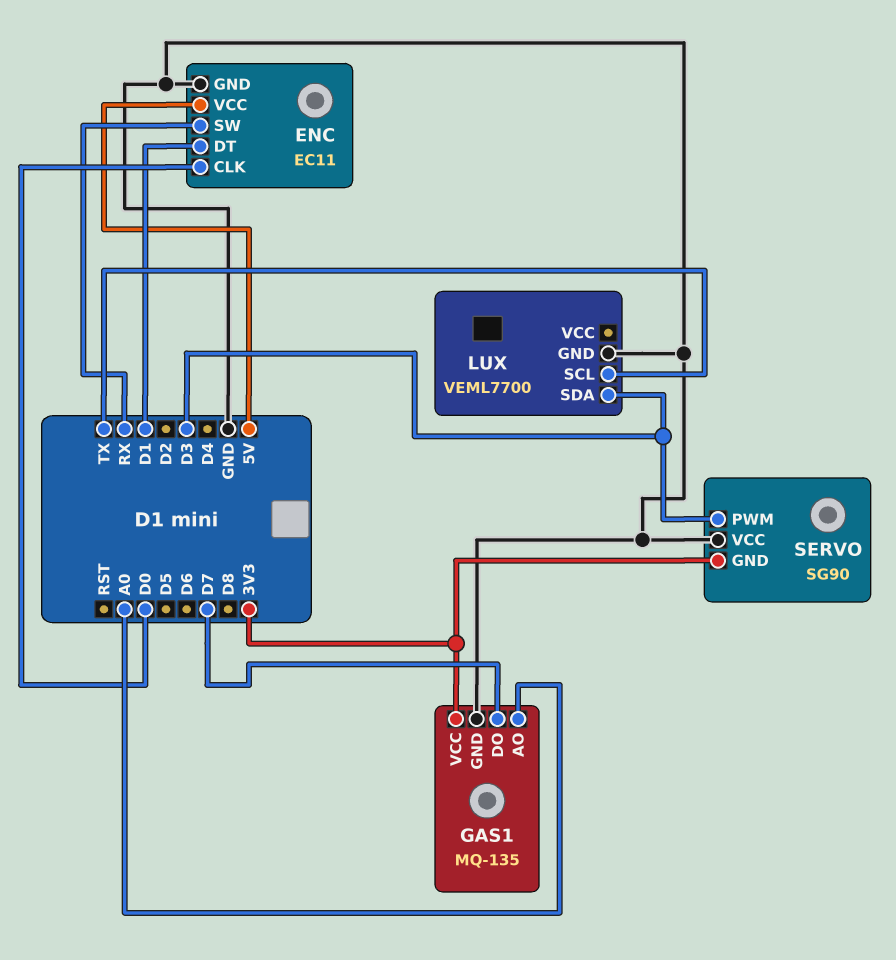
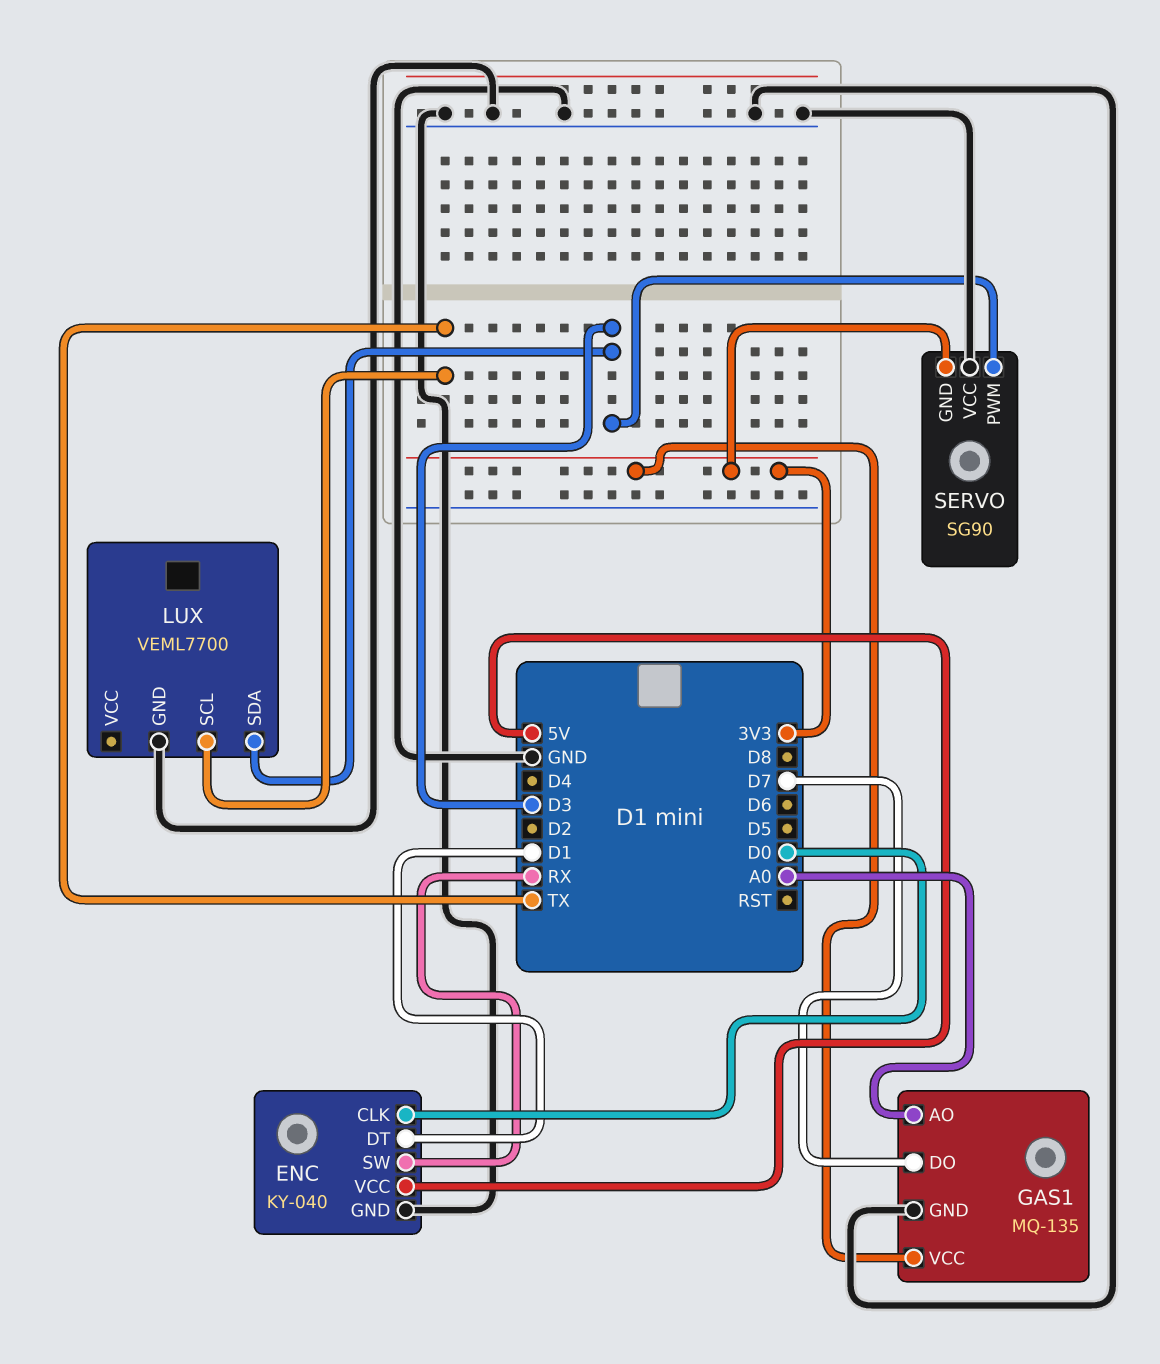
ENC: EC11 -> KY-040

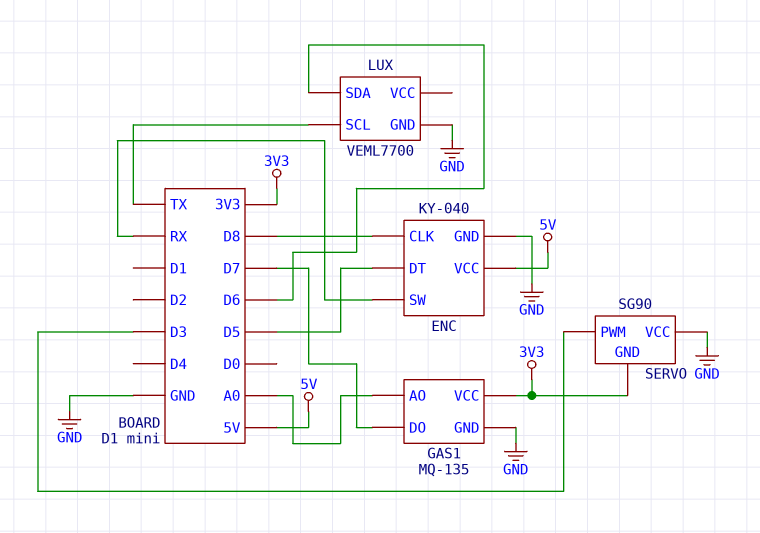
ENC pin CLK: D0 -> D8
ENC pin DT: D1 -> D5
LUX pin SDA: D3 -> D6

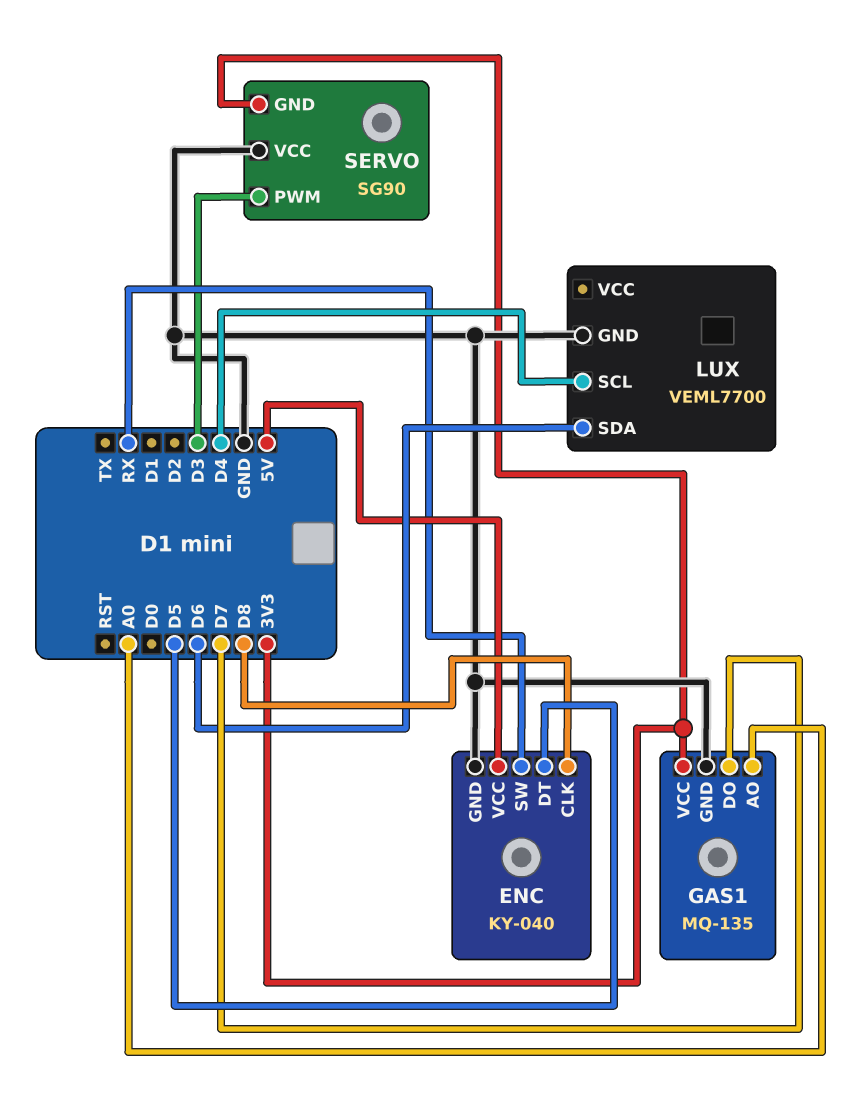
LUX pin SCL: TX -> D4

